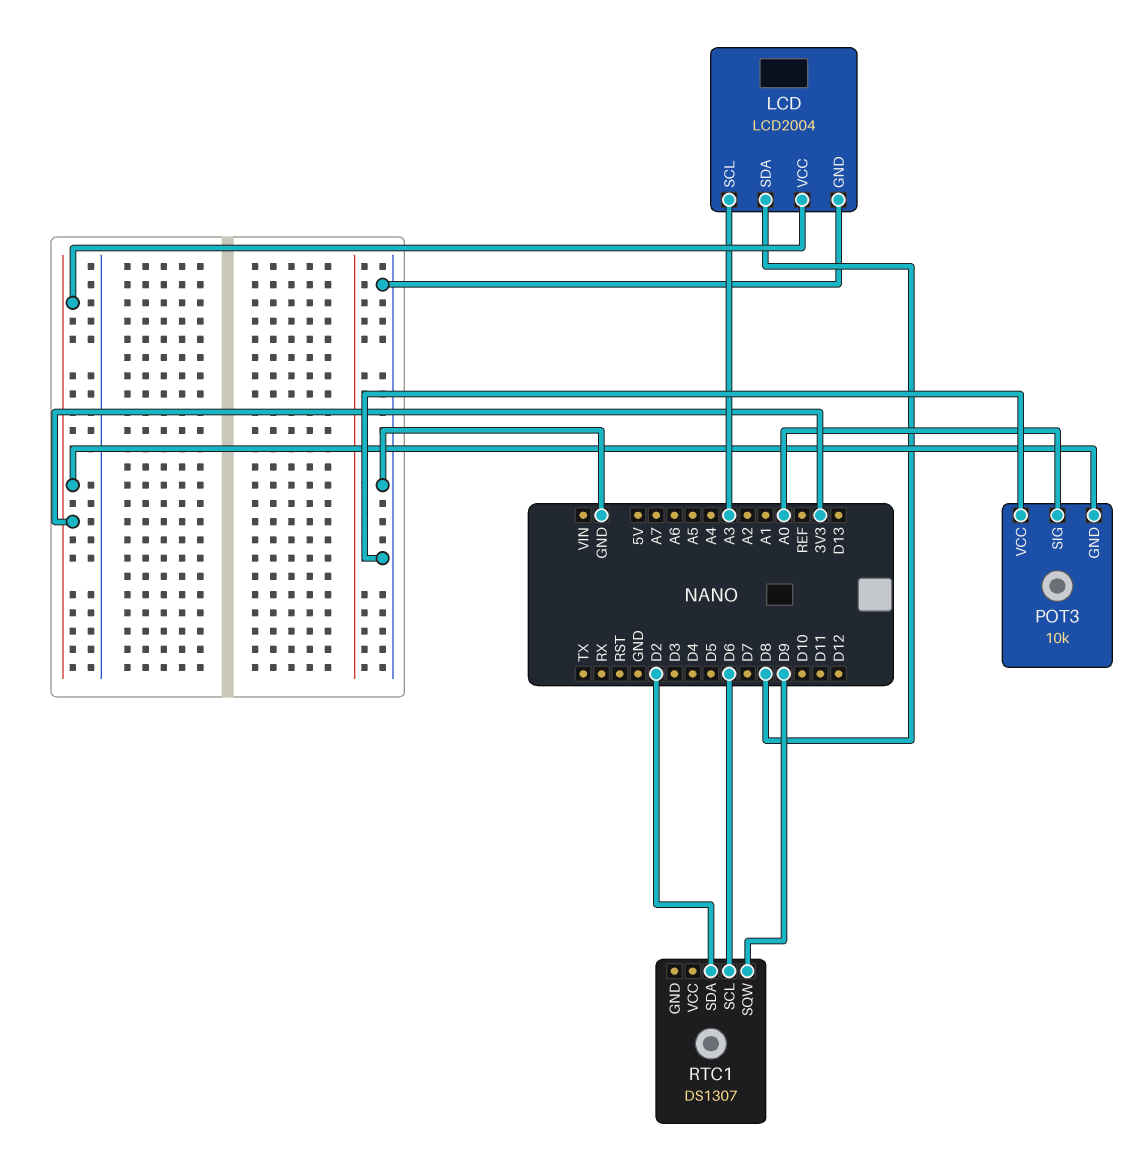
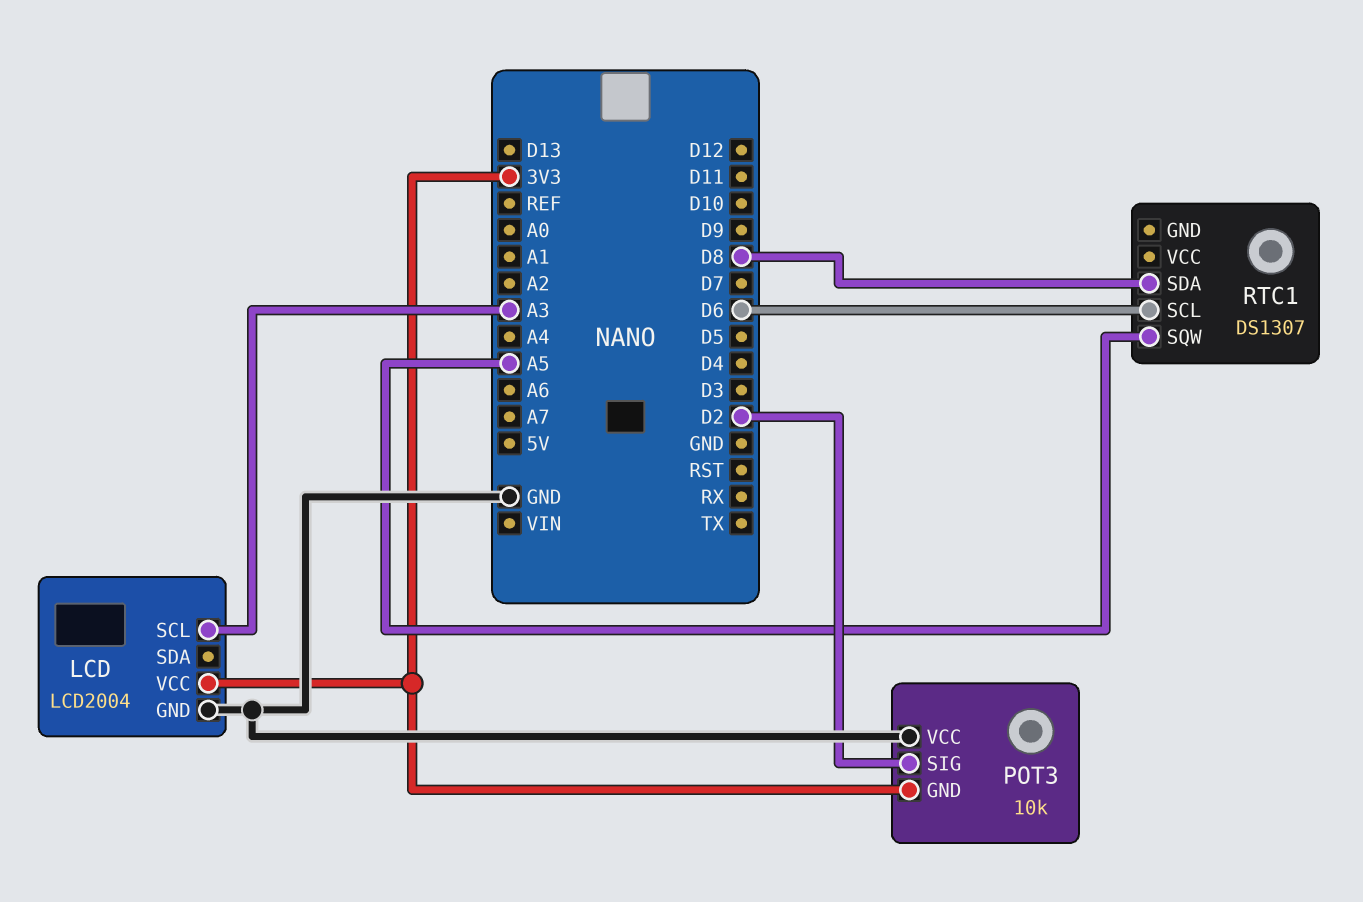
LCD pin SDA: D8 -> none
POT3 pin SIG: A0 -> D2
RTC1 pin SDA: D2 -> D8
RTC1 pin SQW: D9 -> A5

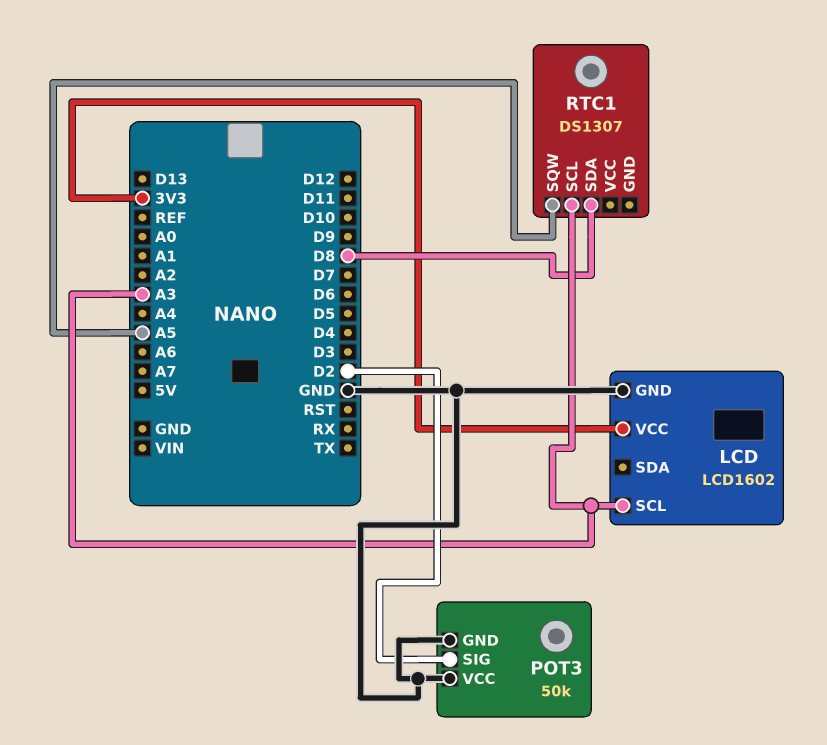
LCD: LCD2004 -> LCD1602
POT3: 10k -> 50k
POT3 pin GND: 3V3 -> GND
RTC1 pin SCL: D6 -> A3

